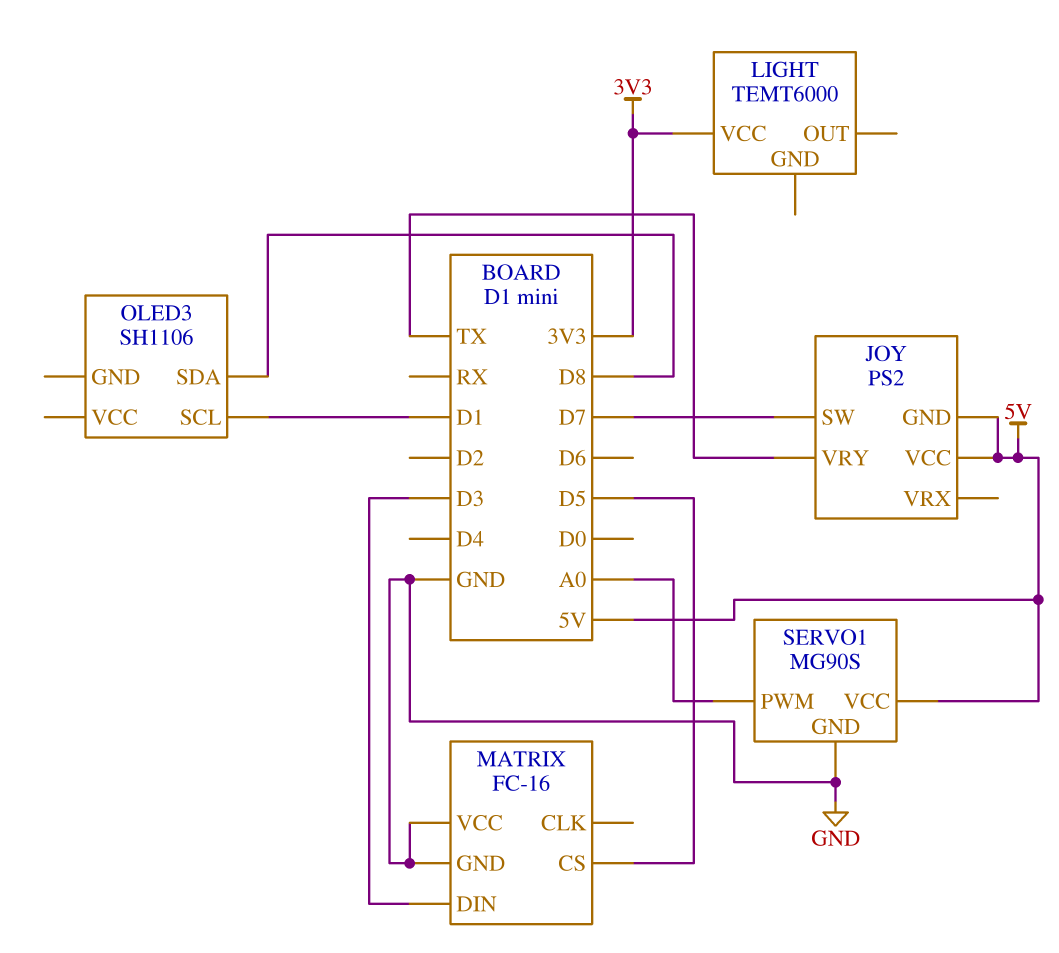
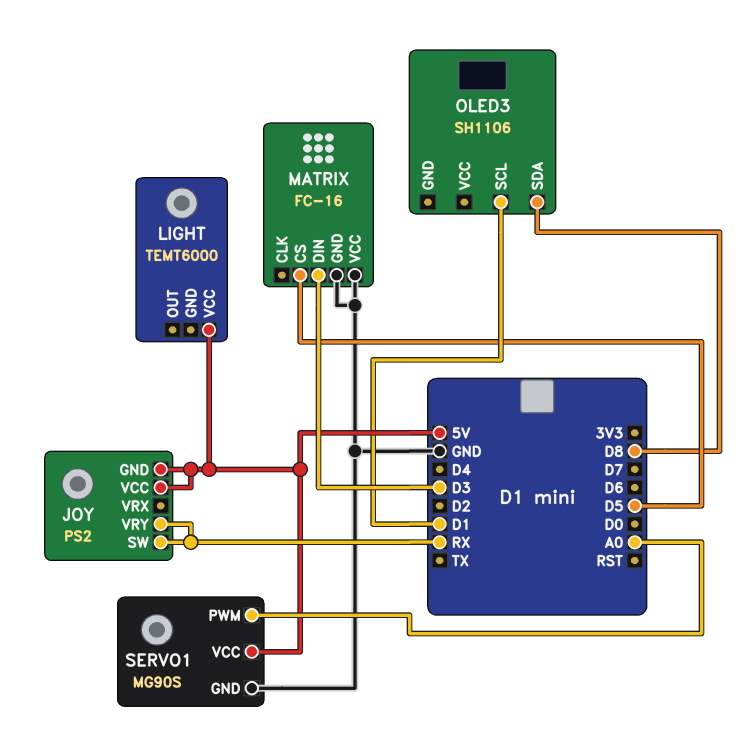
JOY pin SW: D7 -> RX
JOY pin VRY: TX -> RX
LIGHT pin VCC: 3V3 -> 5V

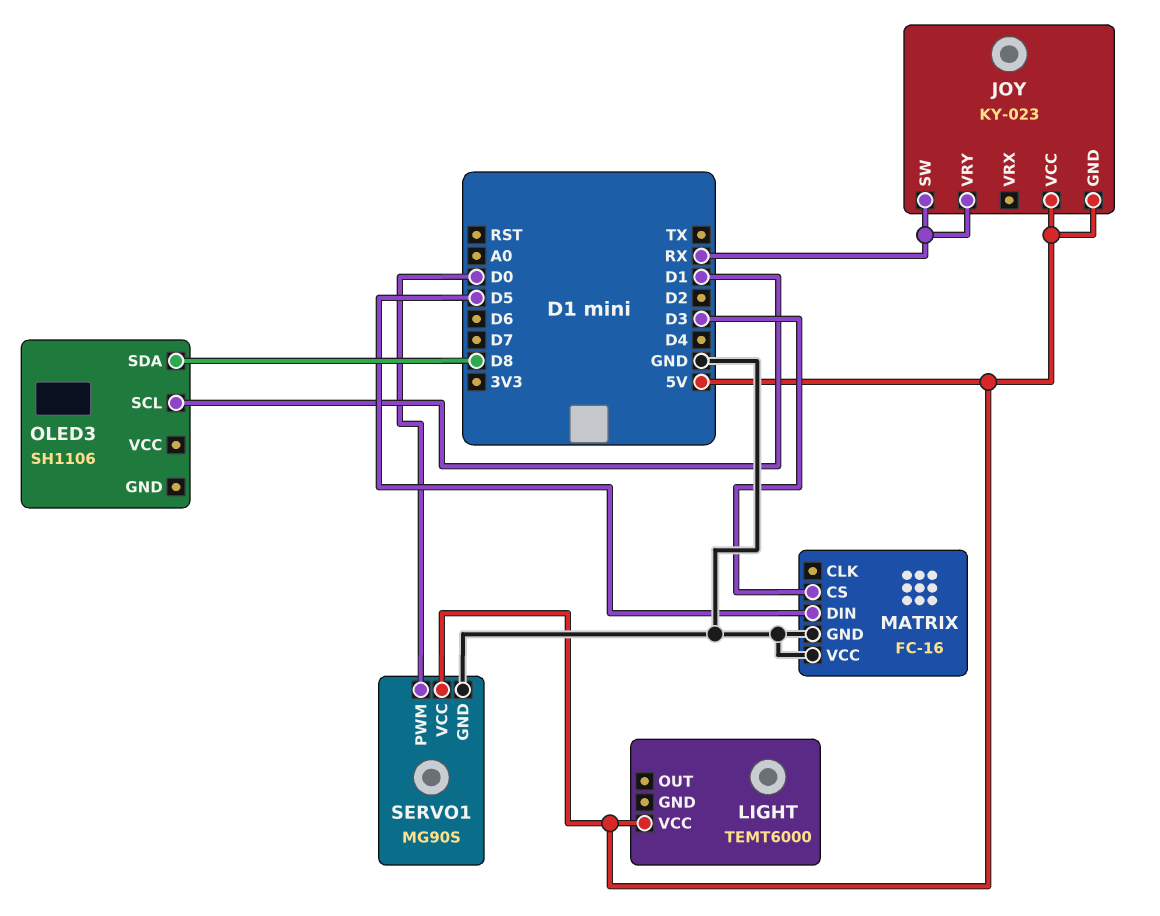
JOY: PS2 -> KY-023
MATRIX pin CS: D5 -> D3
MATRIX pin DIN: D3 -> D5
SERVO1 pin PWM: A0 -> D0

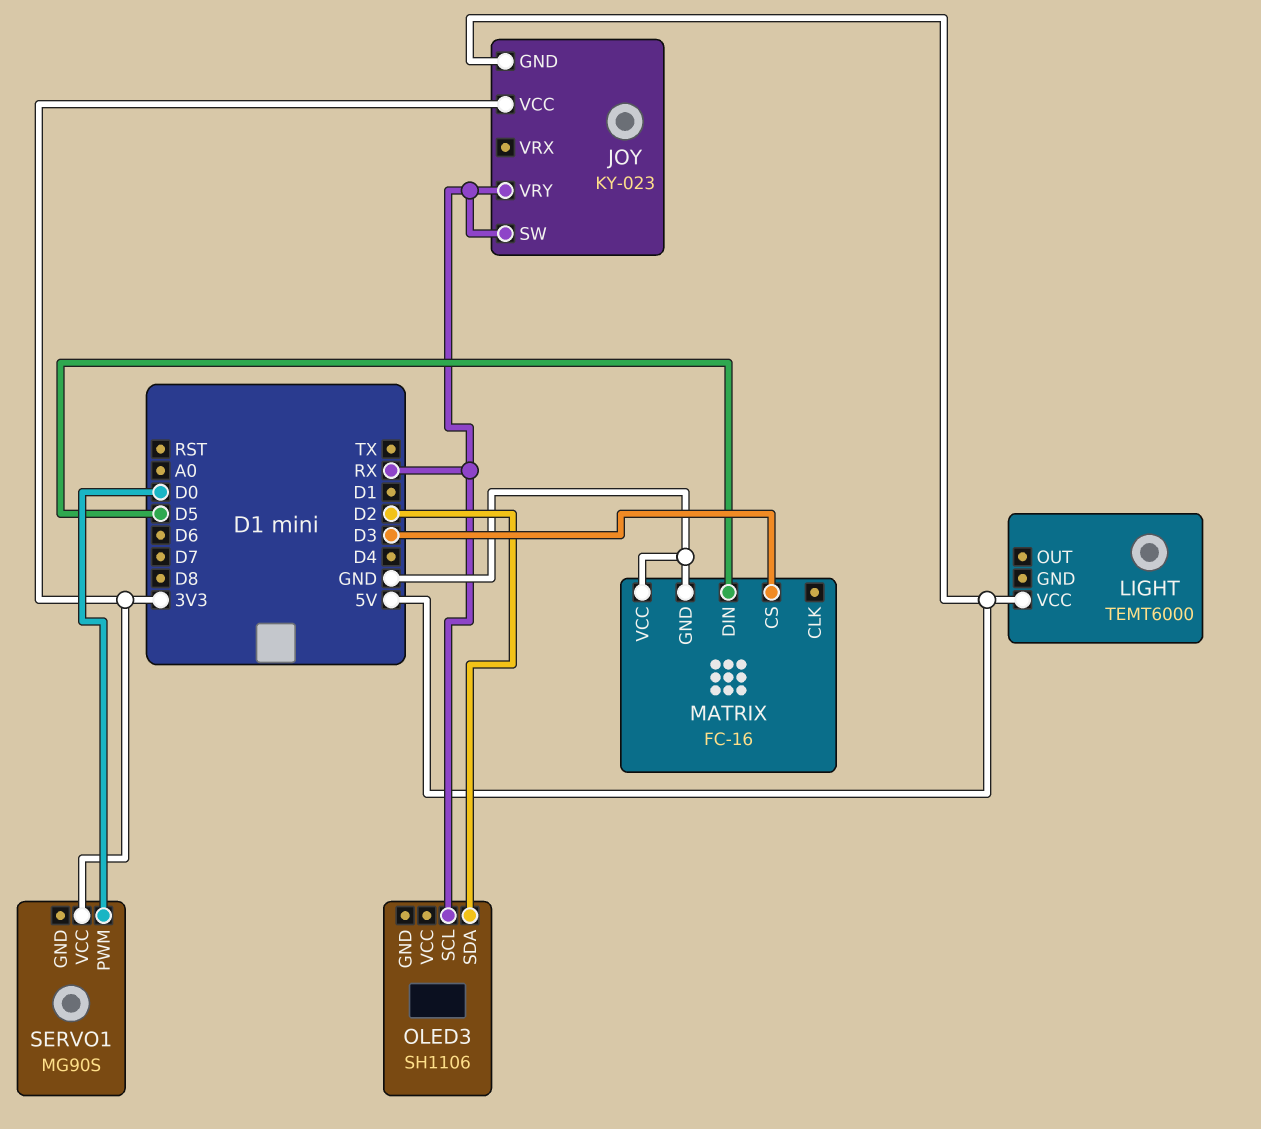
JOY pin VCC: 5V -> 3V3
OLED3 pin SCL: D1 -> RX
OLED3 pin SDA: D8 -> D2
SERVO1 pin GND: GND -> none
SERVO1 pin VCC: 5V -> 3V3

